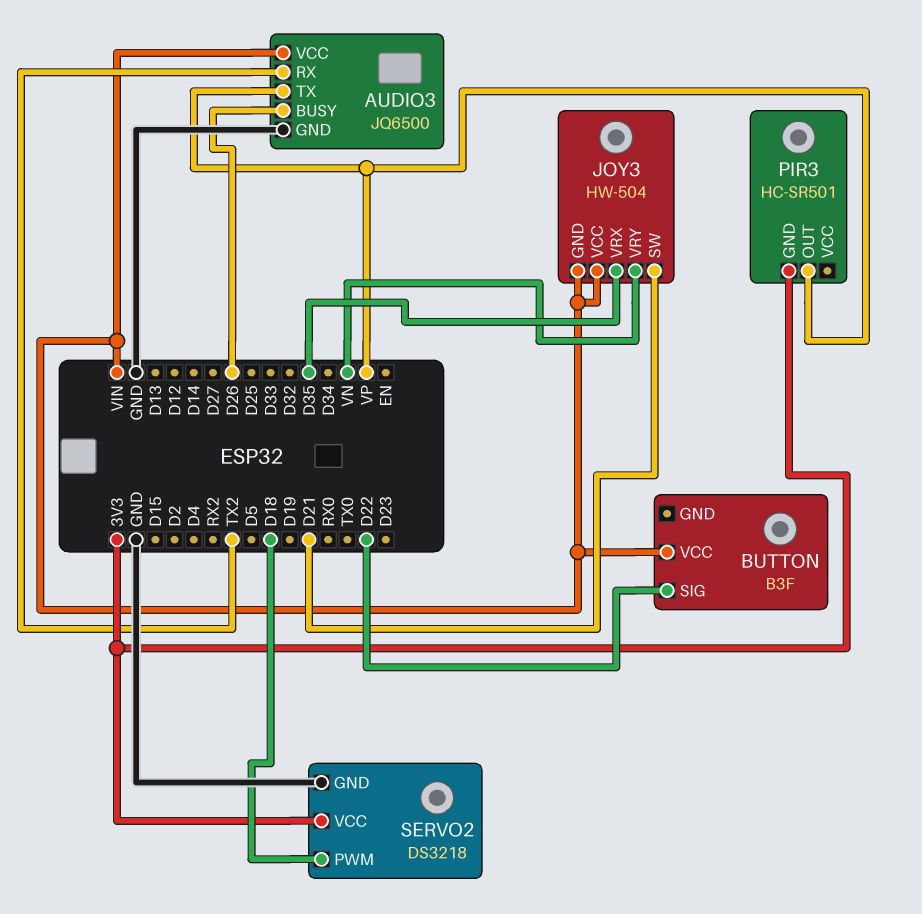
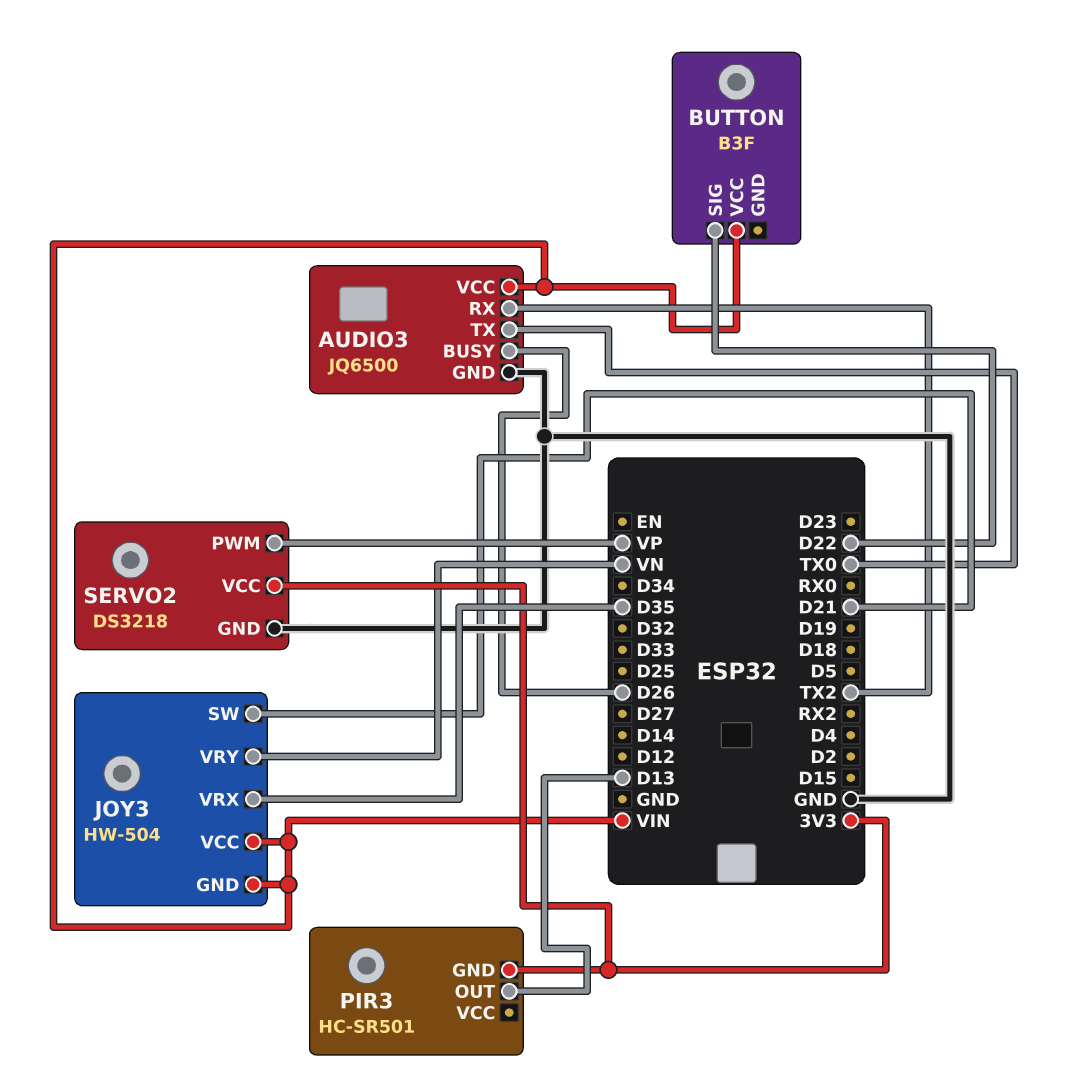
AUDIO3 pin TX: VP -> TX0
PIR3 pin OUT: VP -> D13
SERVO2 pin PWM: D18 -> VP

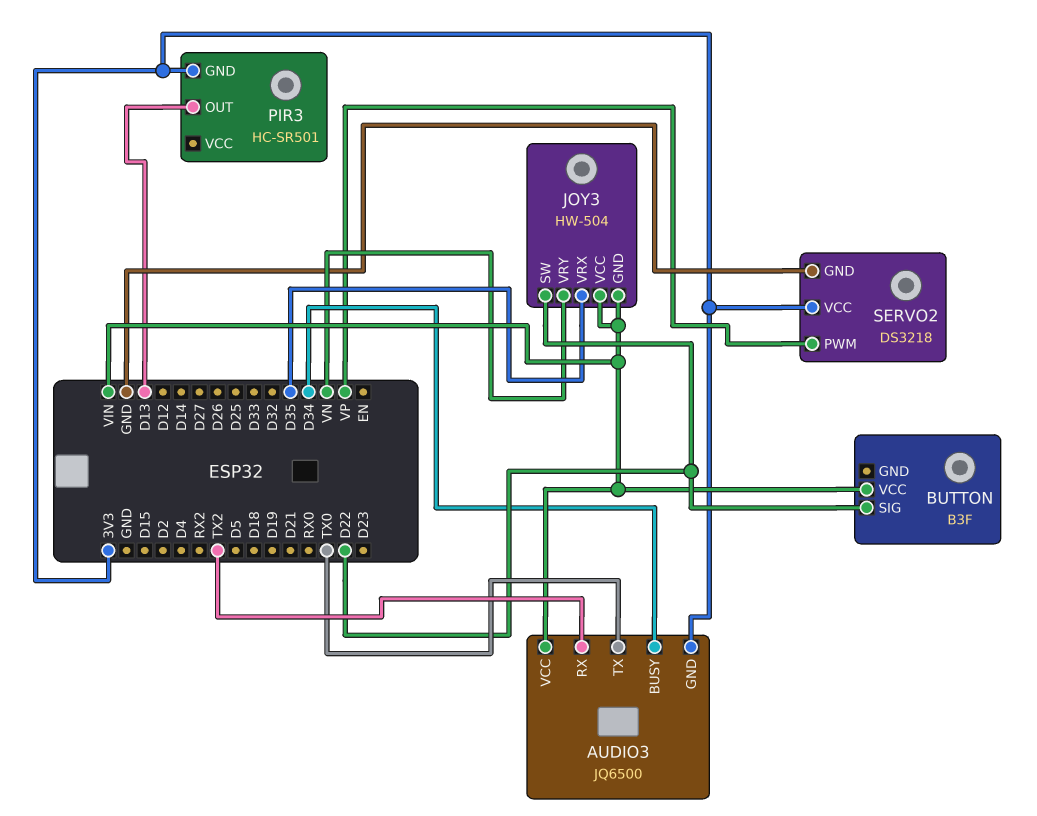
AUDIO3 pin BUSY: D26 -> D34
AUDIO3 pin GND: GND -> 3V3
JOY3 pin SW: D21 -> D22

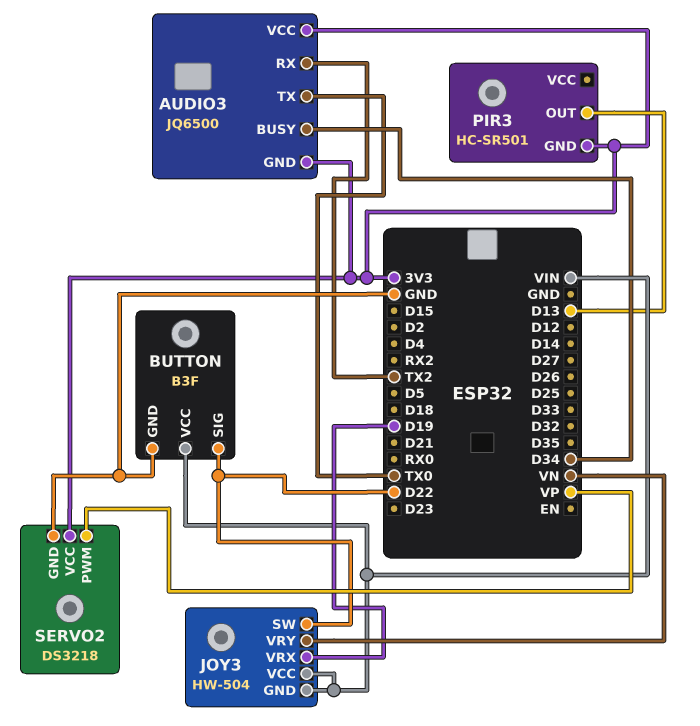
AUDIO3 pin VCC: VIN -> 3V3
BUTTON pin GND: none -> GND
JOY3 pin VRX: D35 -> D19

